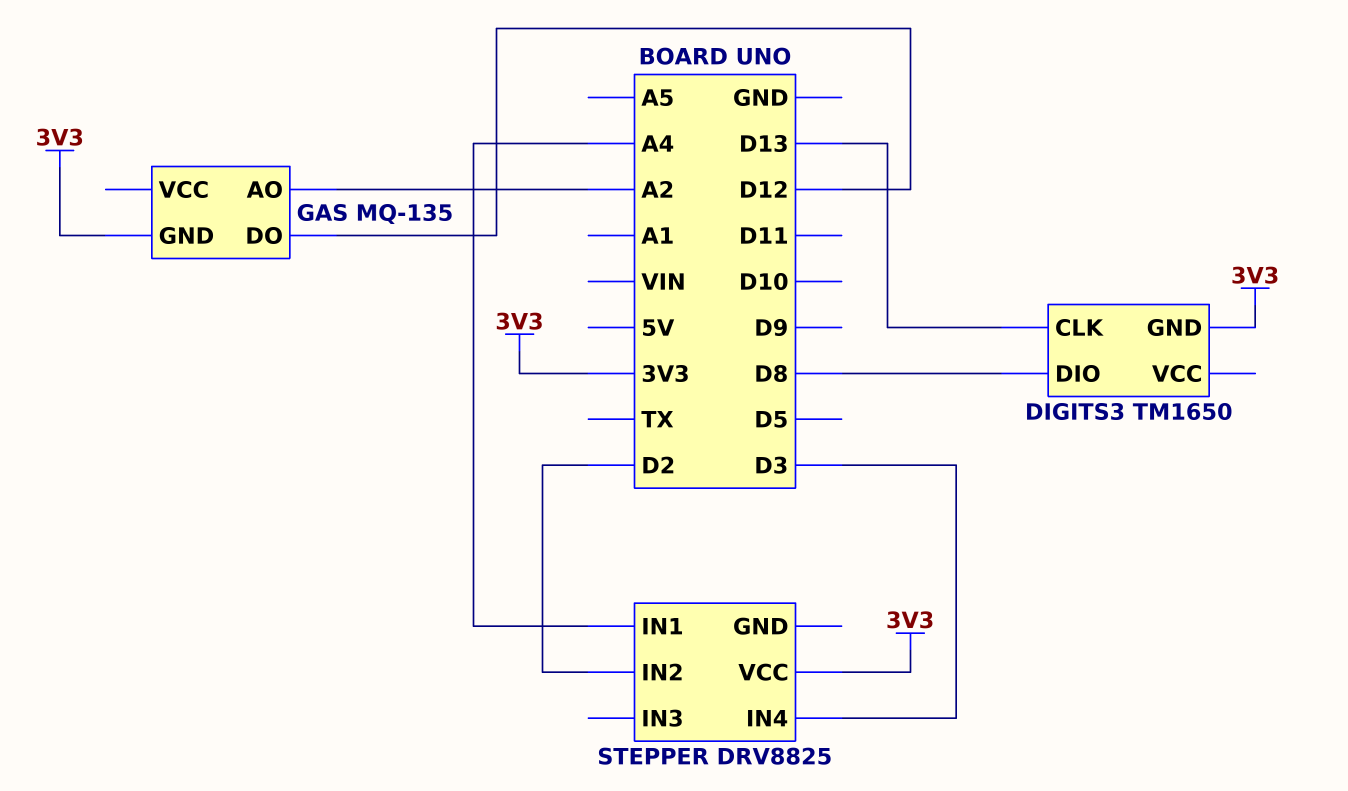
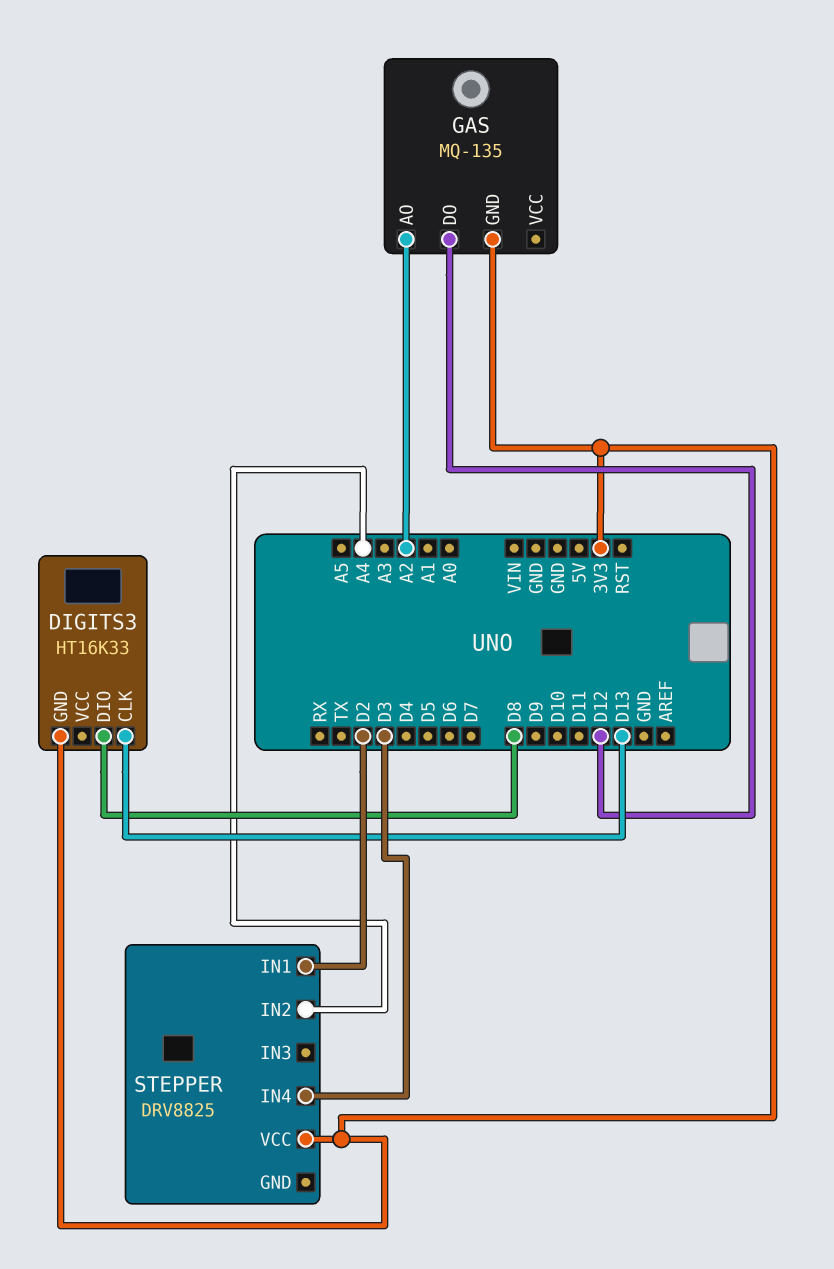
DIGITS3: TM1650 -> HT16K33
STEPPER pin IN1: A4 -> D2
STEPPER pin IN2: D2 -> A4

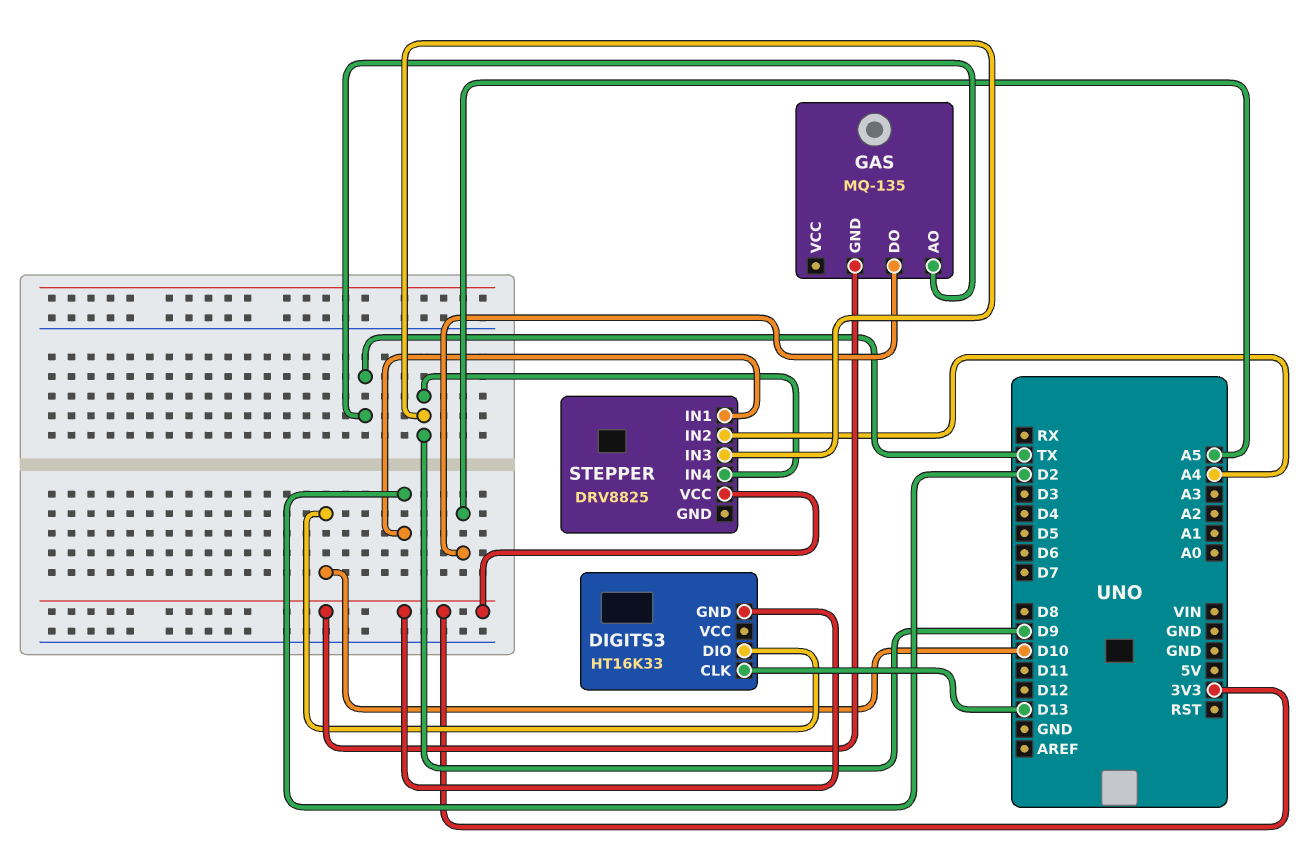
DIGITS3 pin DIO: D8 -> D10
GAS pin AO: A2 -> TX
GAS pin DO: D12 -> A5
STEPPER pin IN3: none -> D9
STEPPER pin IN4: D3 -> D9

